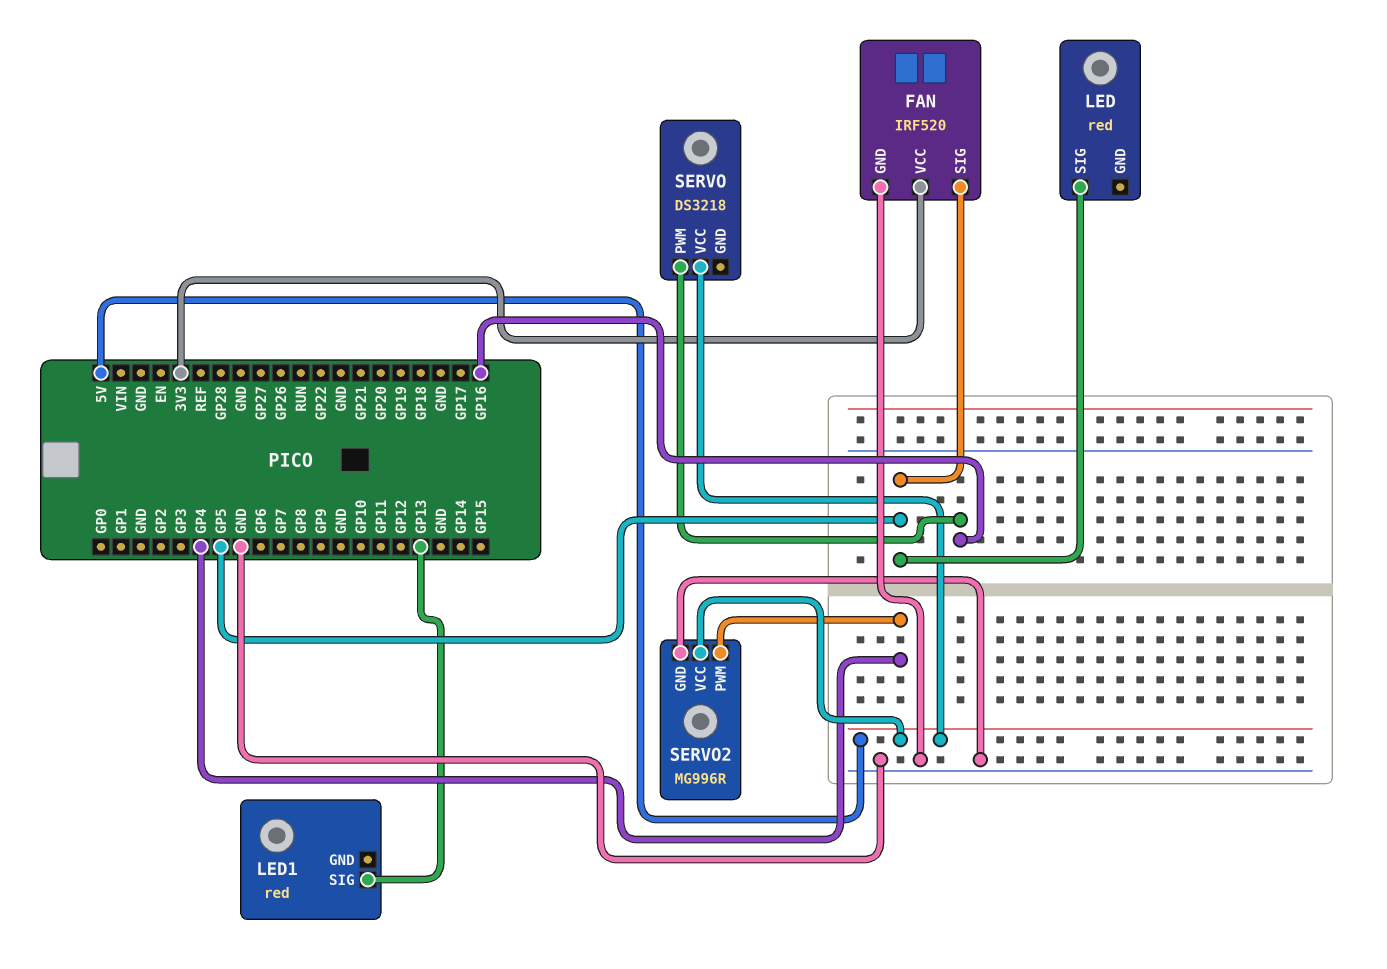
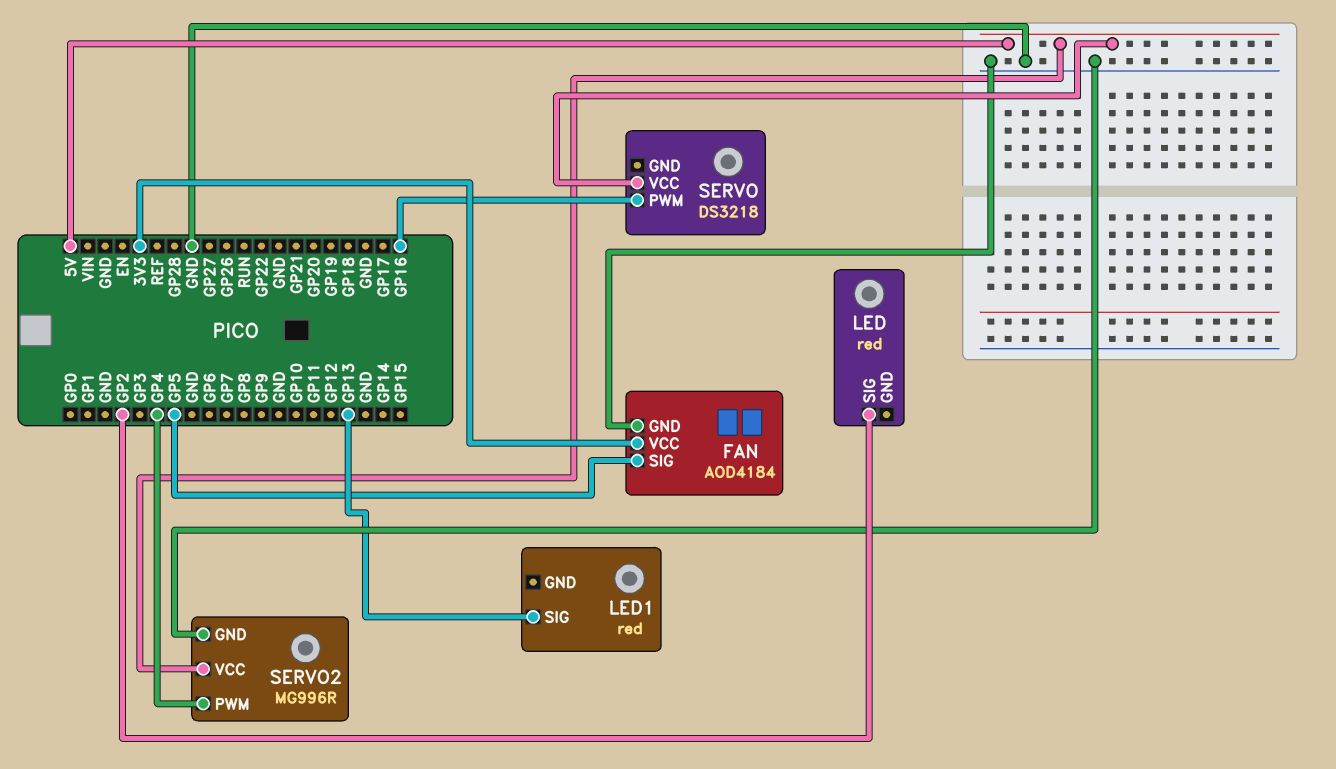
FAN: IRF520 -> AOD4184
LED pin SIG: GP5 -> GP2

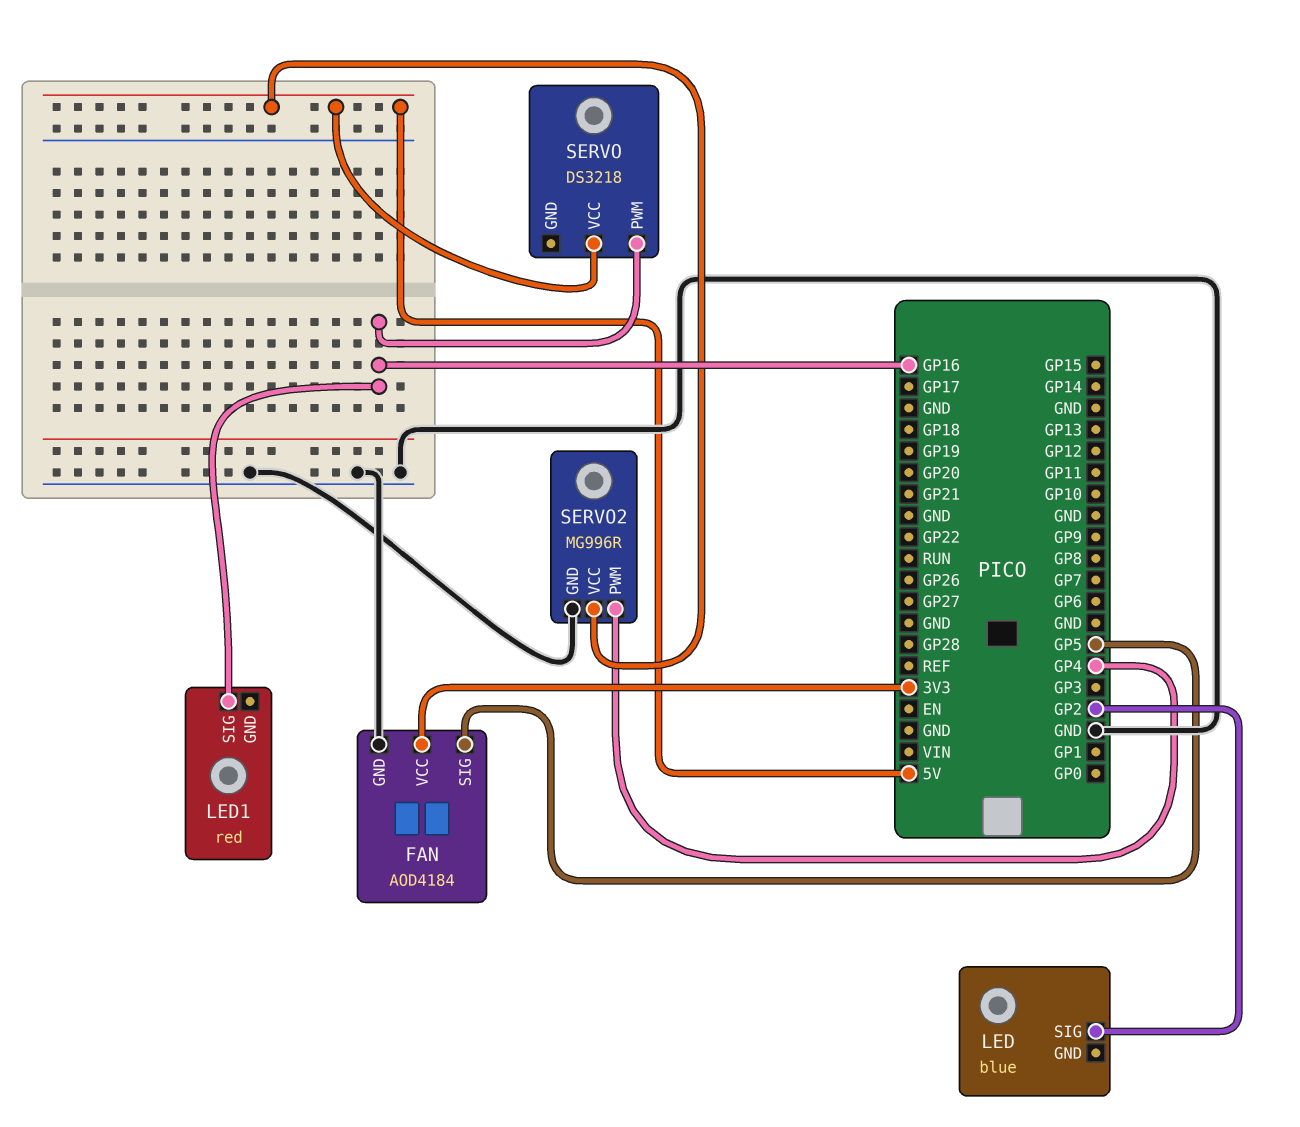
LED: red -> blue
LED1 pin SIG: GP13 -> GP16

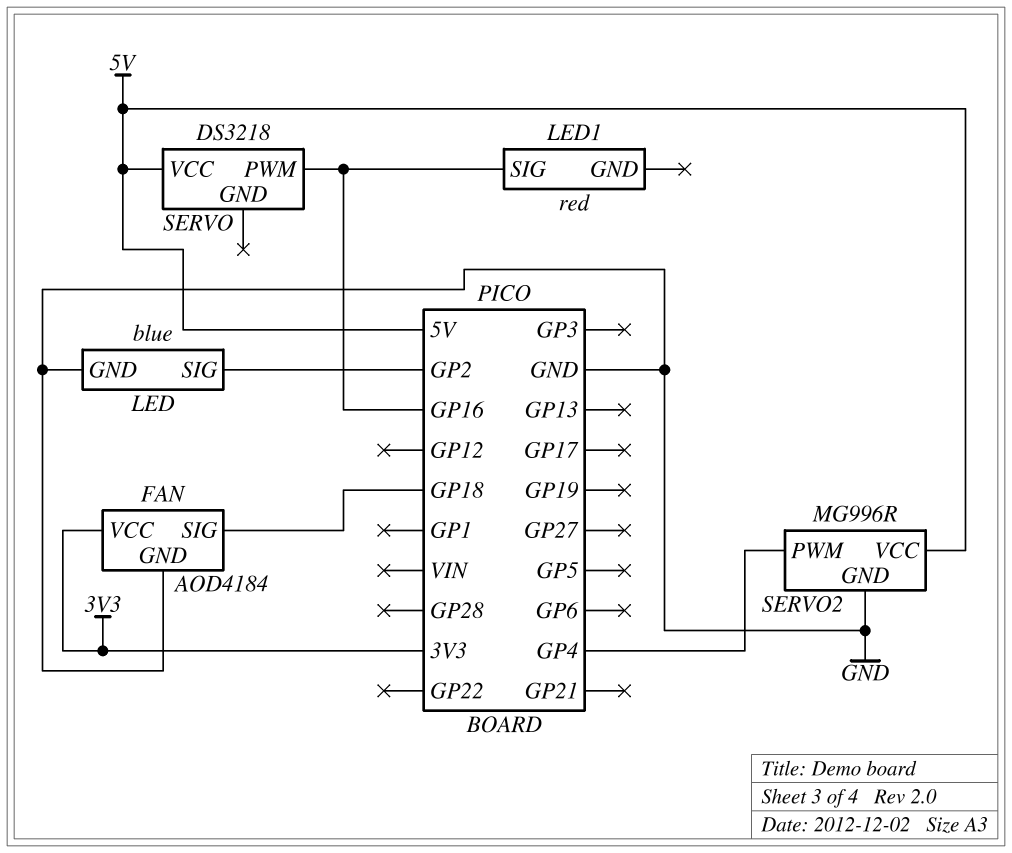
FAN pin SIG: GP5 -> GP18
LED pin GND: none -> GND

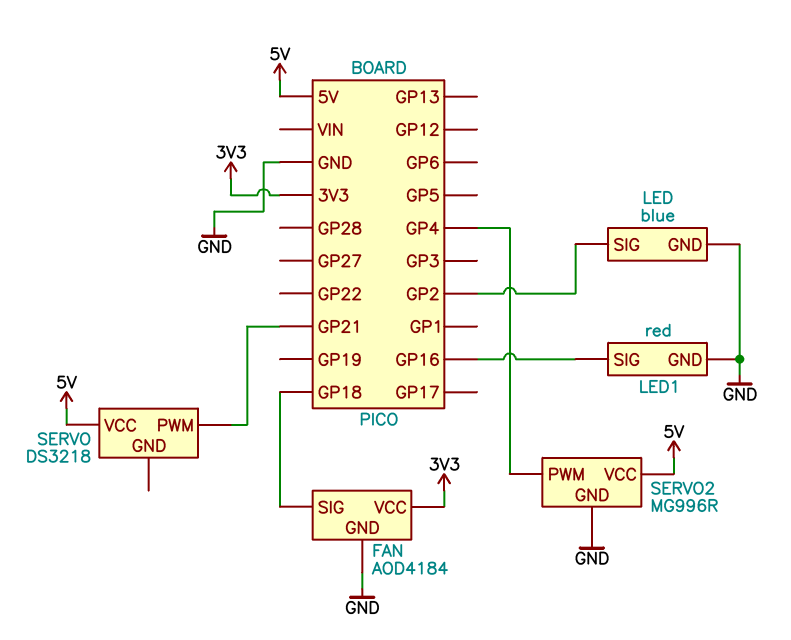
LED1 pin GND: none -> GND
SERVO pin PWM: GP16 -> GP21

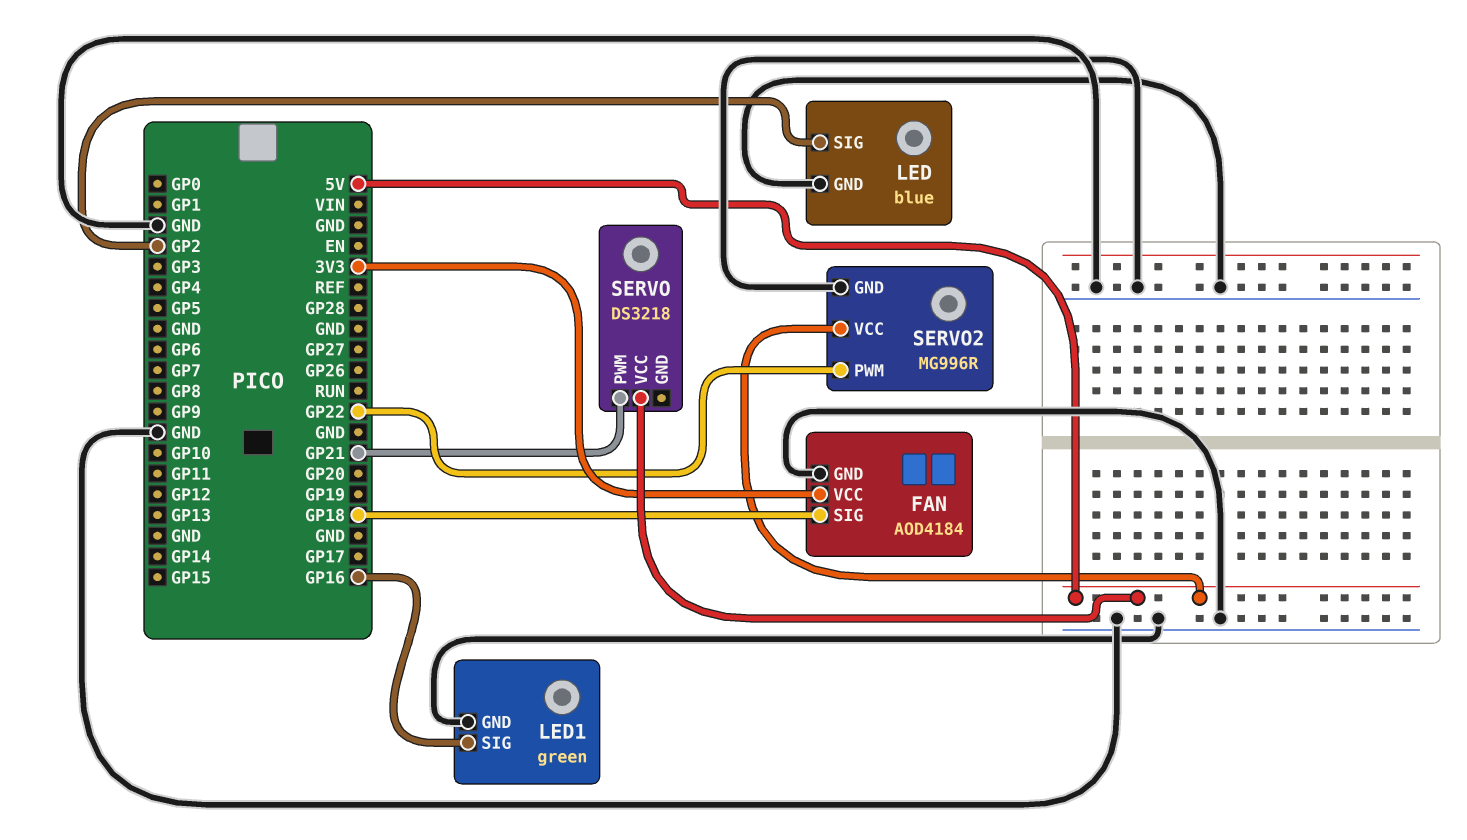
LED1: red -> green
SERVO2 pin PWM: GP4 -> GP22

